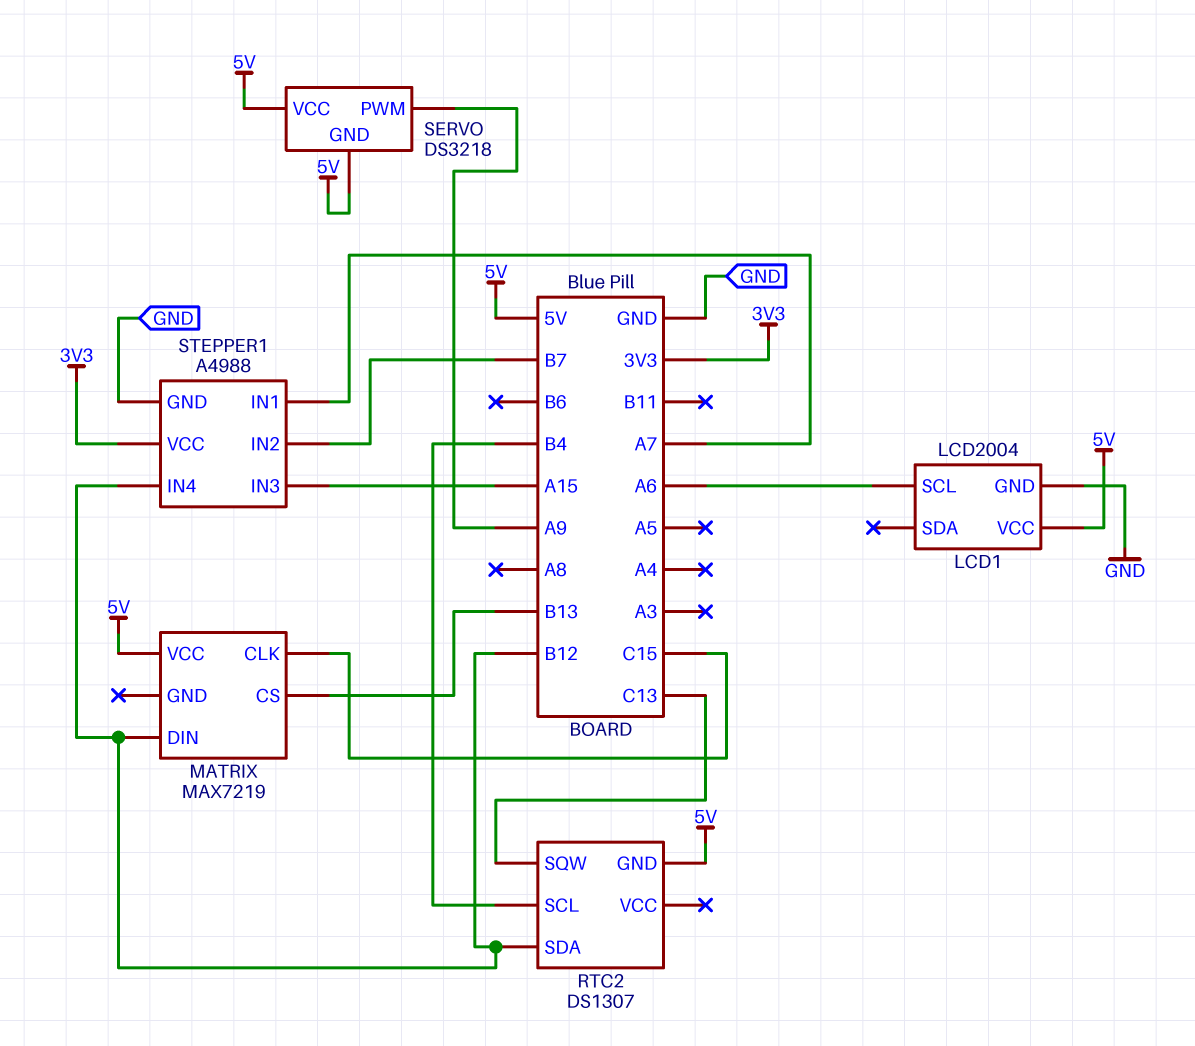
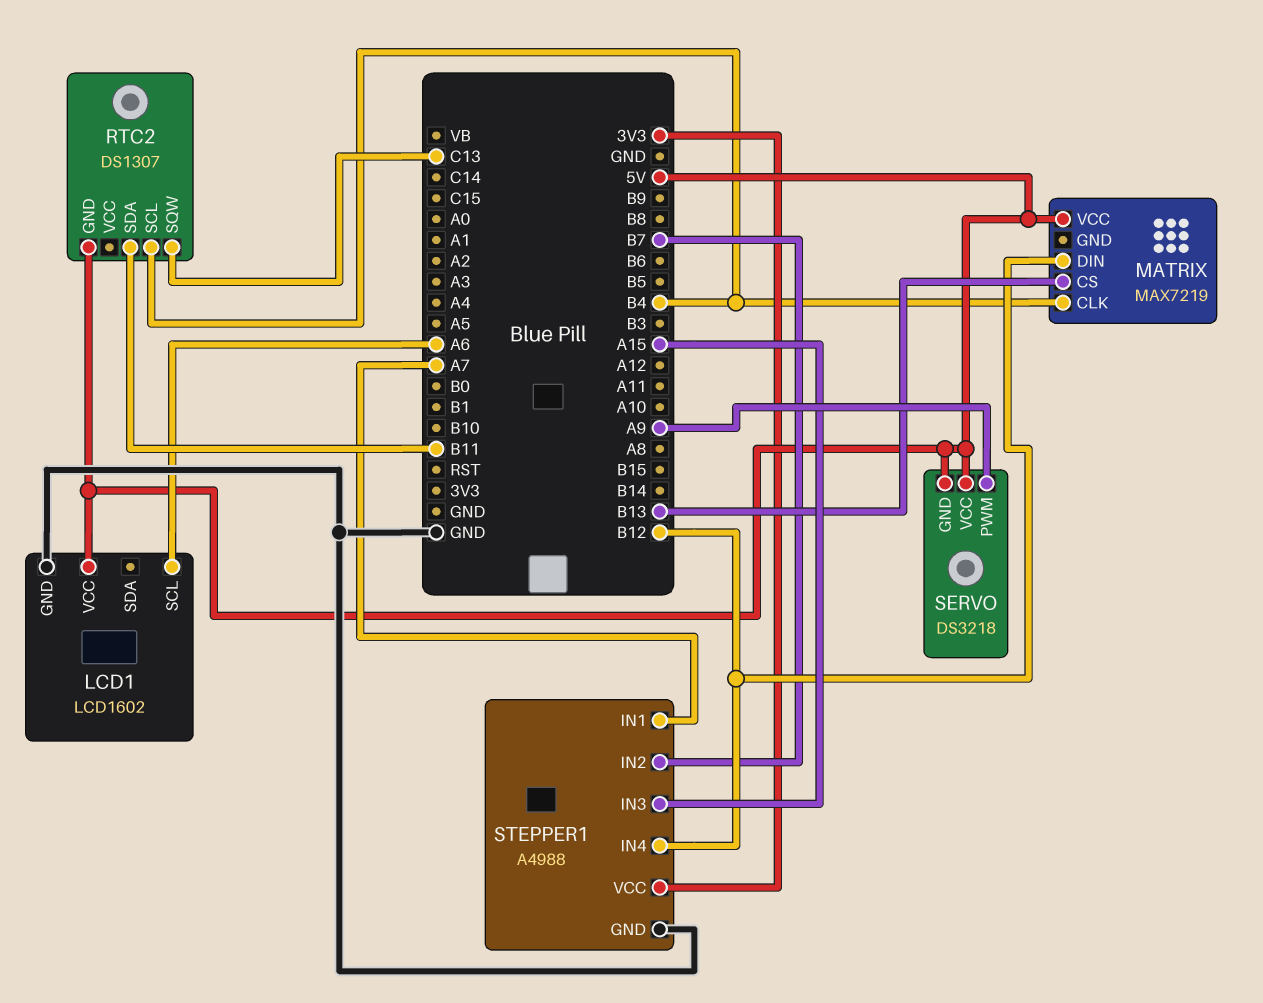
LCD1: LCD2004 -> LCD1602
MATRIX pin CLK: C15 -> B4
RTC2 pin SDA: B12 -> B11

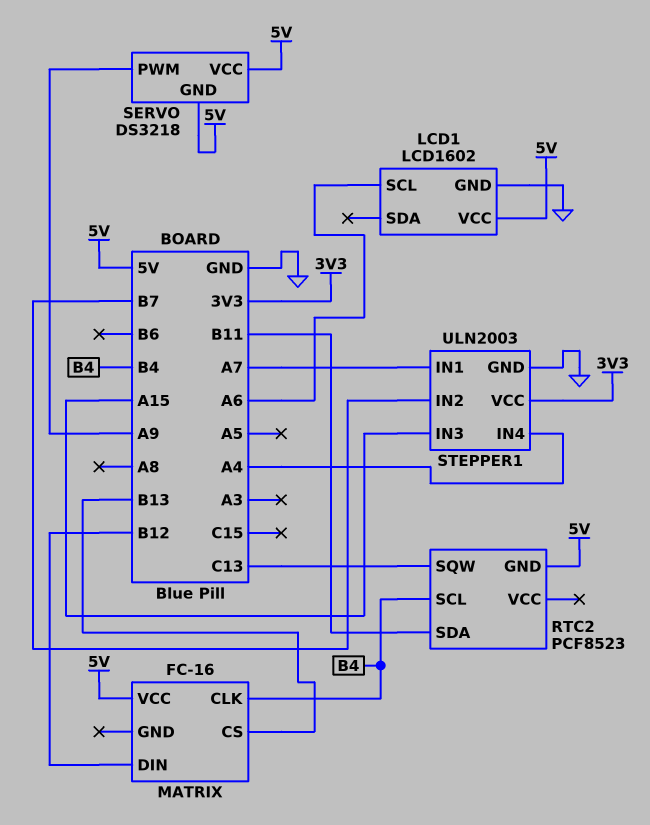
MATRIX: MAX7219 -> FC-16
RTC2: DS1307 -> PCF8523
STEPPER1: A4988 -> ULN2003
STEPPER1 pin IN4: B12 -> A4

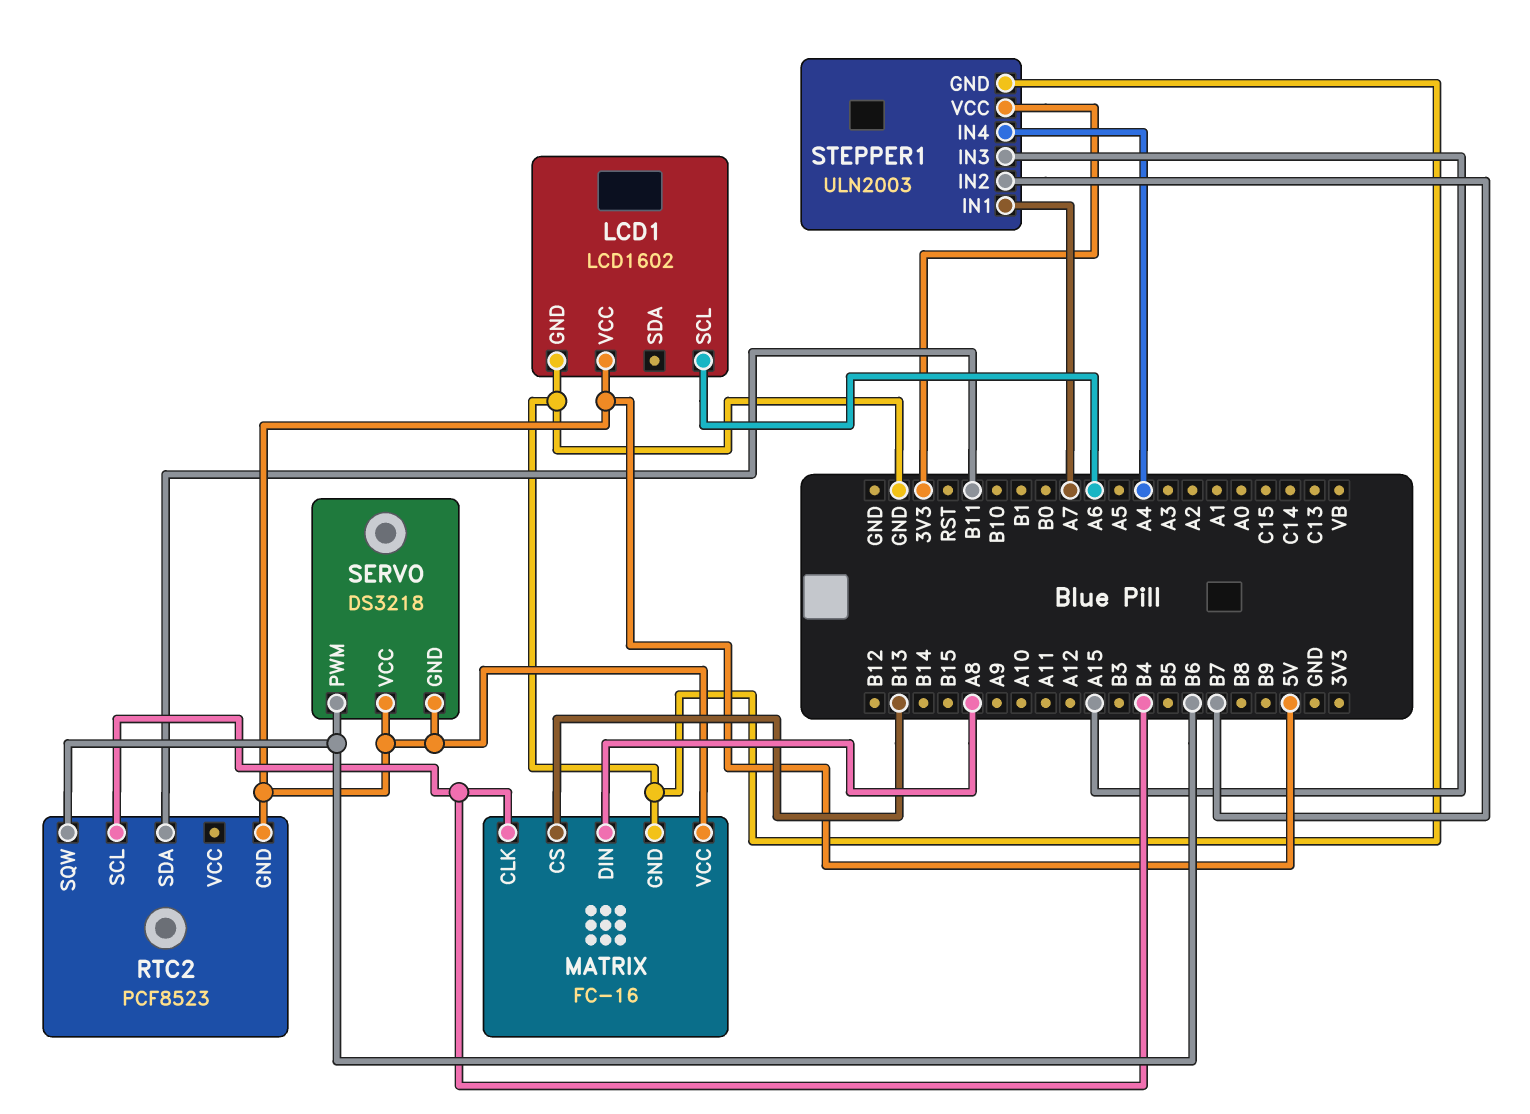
MATRIX pin DIN: B12 -> A8
MATRIX pin GND: none -> GND
RTC2 pin SQW: C13 -> B6
SERVO pin PWM: A9 -> B6

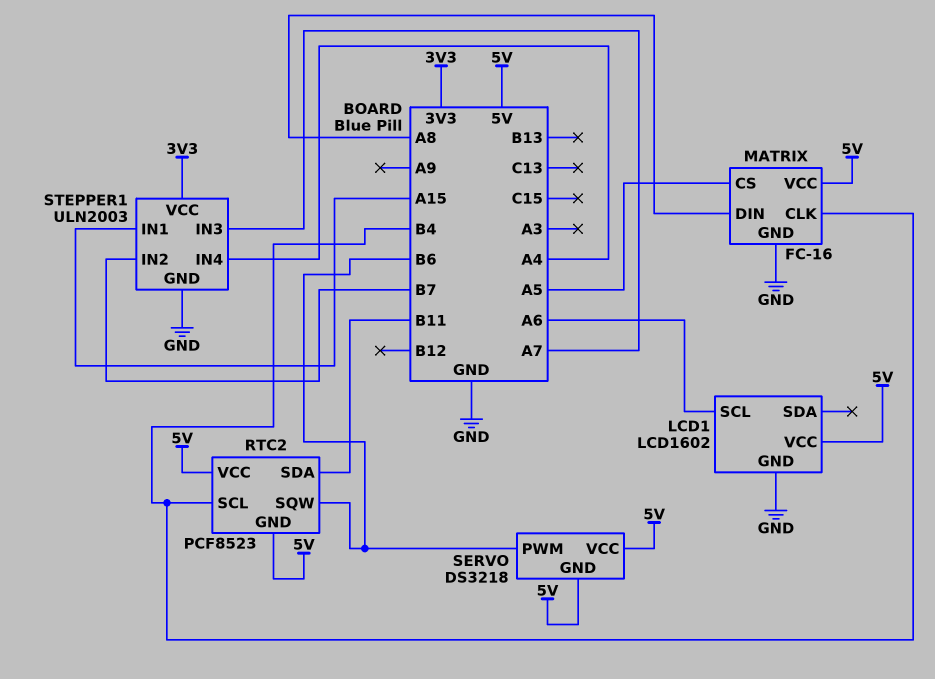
MATRIX pin CS: B13 -> A5
RTC2 pin VCC: none -> 5V
STEPPER1 pin IN1: A7 -> A15
STEPPER1 pin IN3: A15 -> A7

